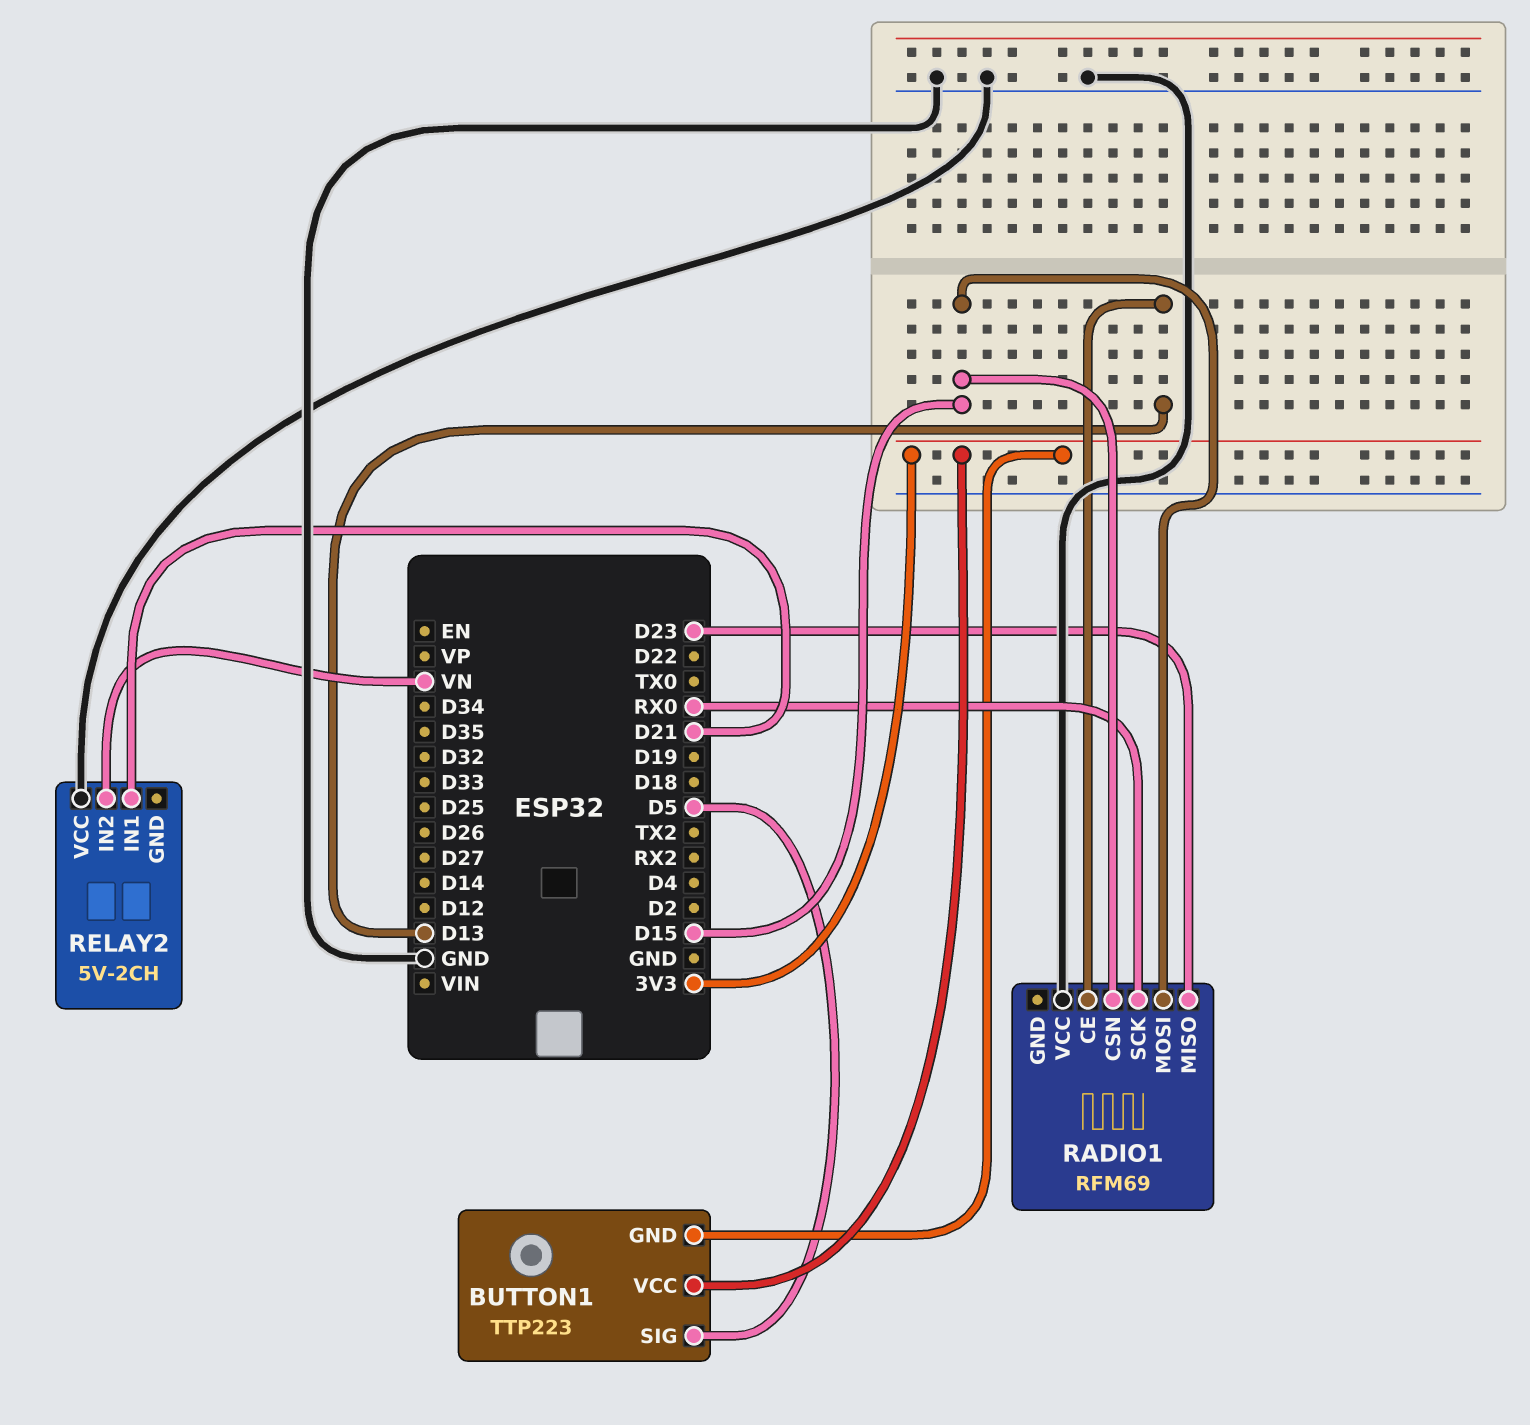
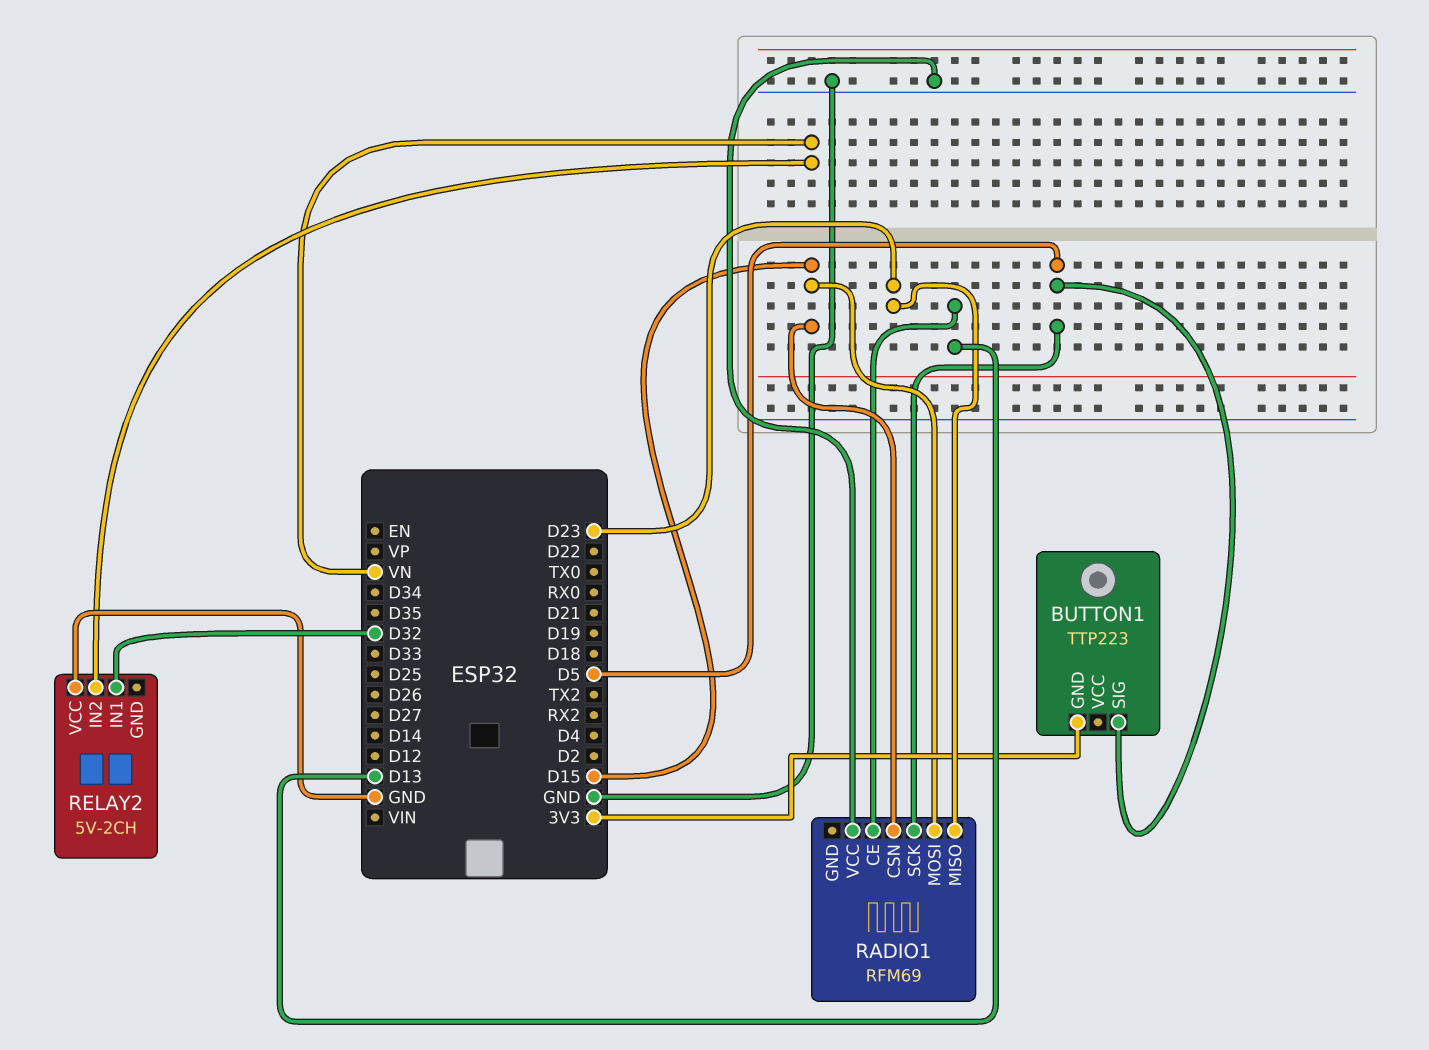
BUTTON1 pin VCC: 3V3 -> none
RADIO1 pin SCK: RX0 -> D5
RELAY2 pin IN1: D21 -> D32

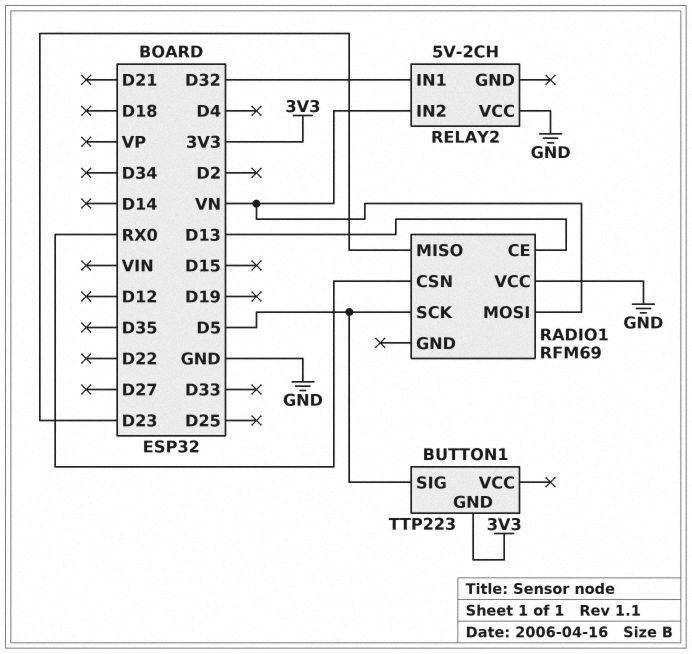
RADIO1 pin CSN: D15 -> RX0
RADIO1 pin MOSI: D15 -> VN

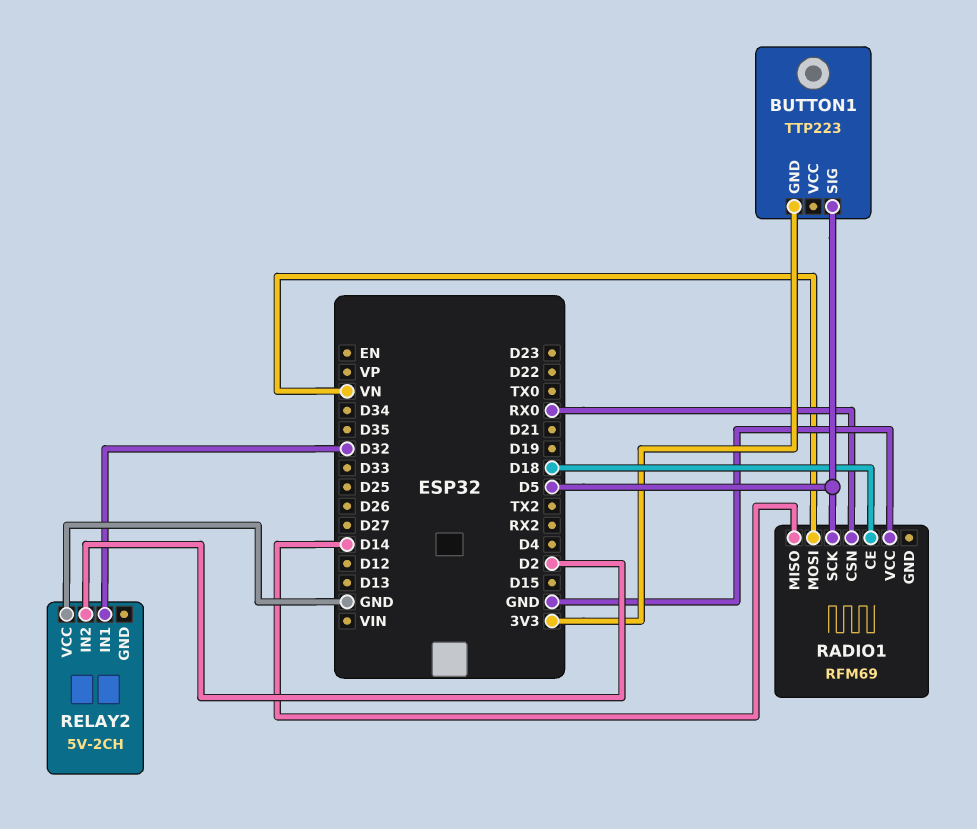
RADIO1 pin CE: D13 -> D18
RADIO1 pin MISO: D23 -> D14
RELAY2 pin IN2: VN -> D2

